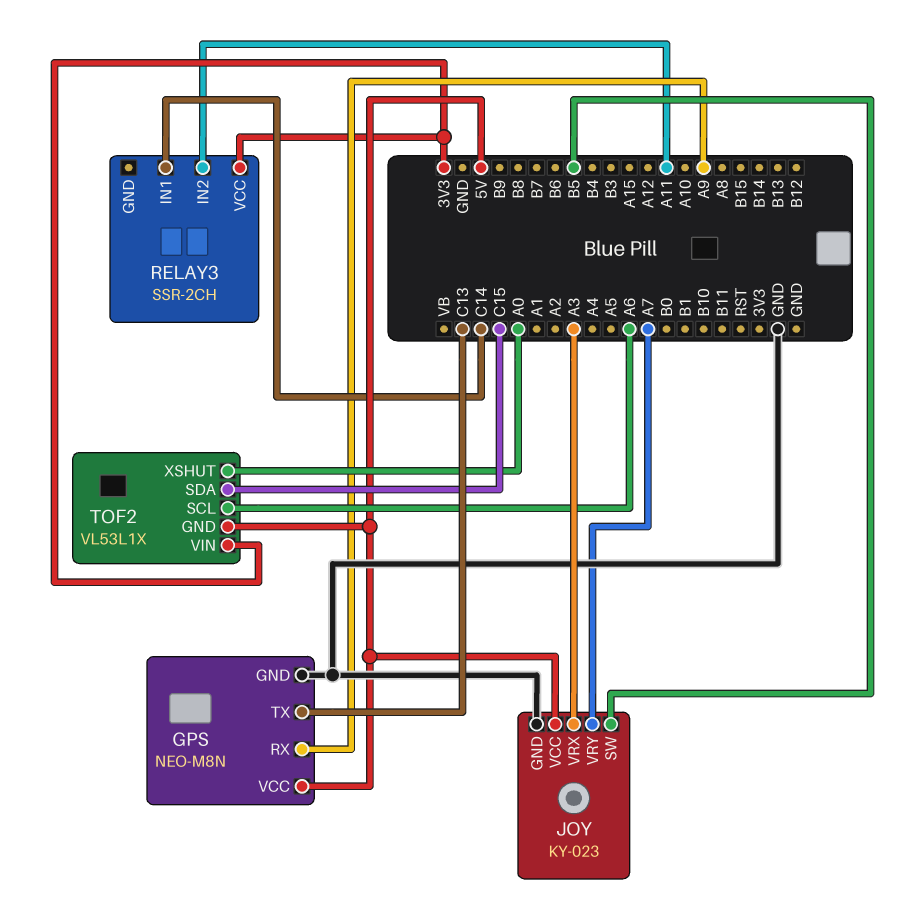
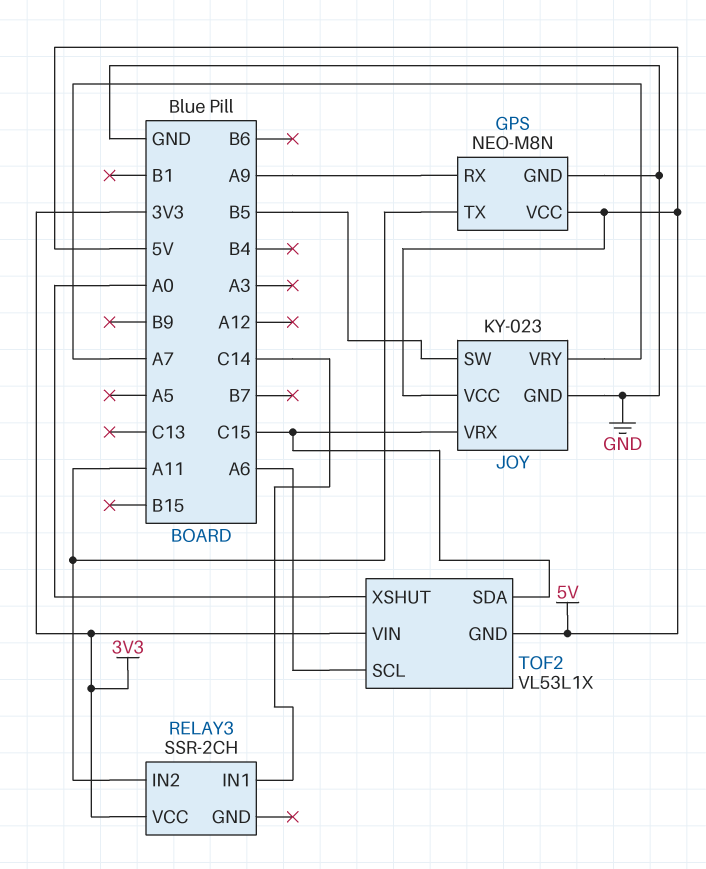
GPS pin TX: C13 -> A11
JOY pin VRX: A3 -> C15

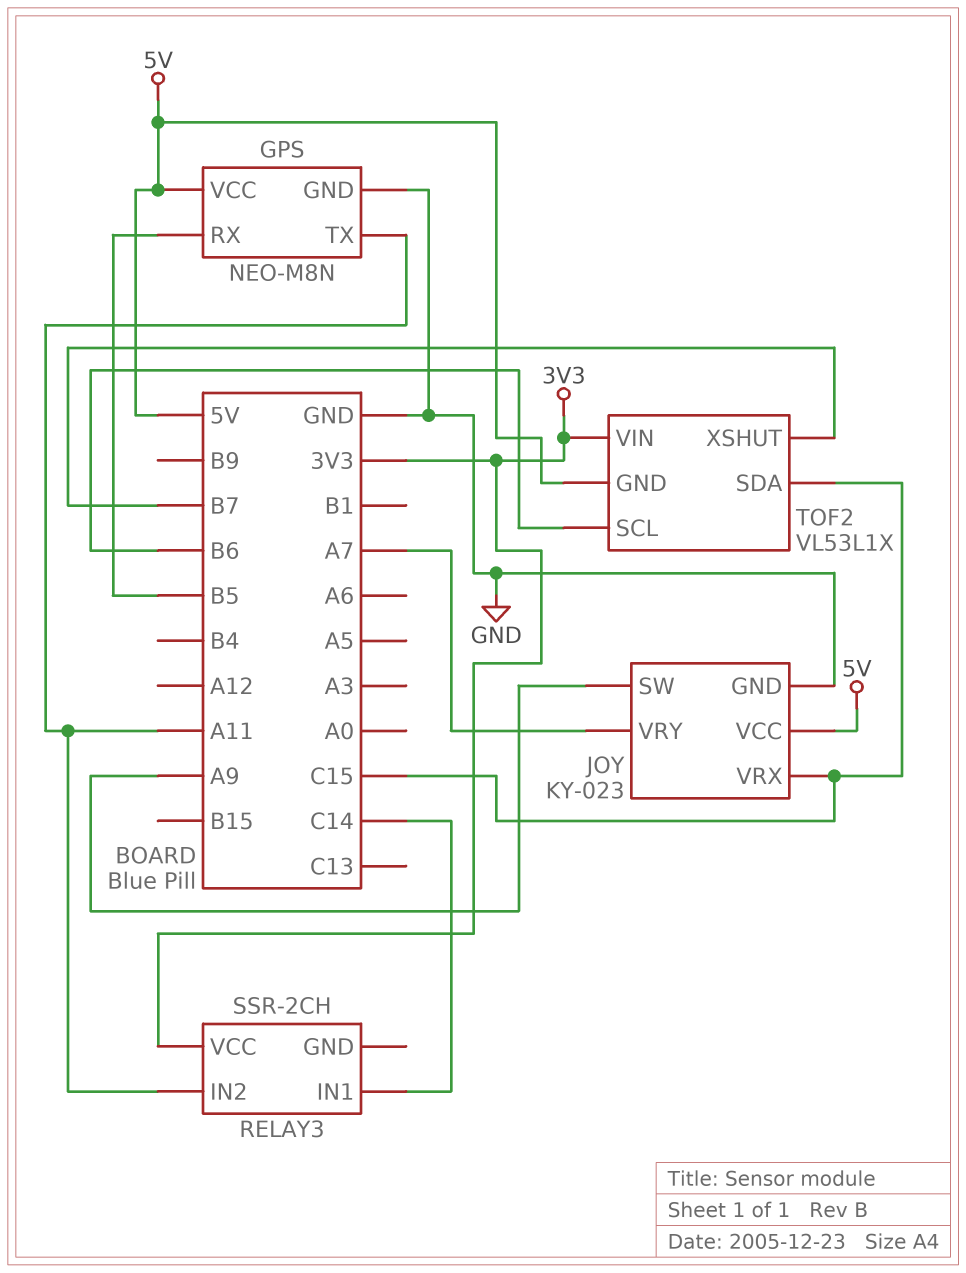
GPS pin RX: A9 -> B5
JOY pin SW: B5 -> A9
TOF2 pin SCL: A6 -> B6
TOF2 pin XSHUT: A0 -> B7

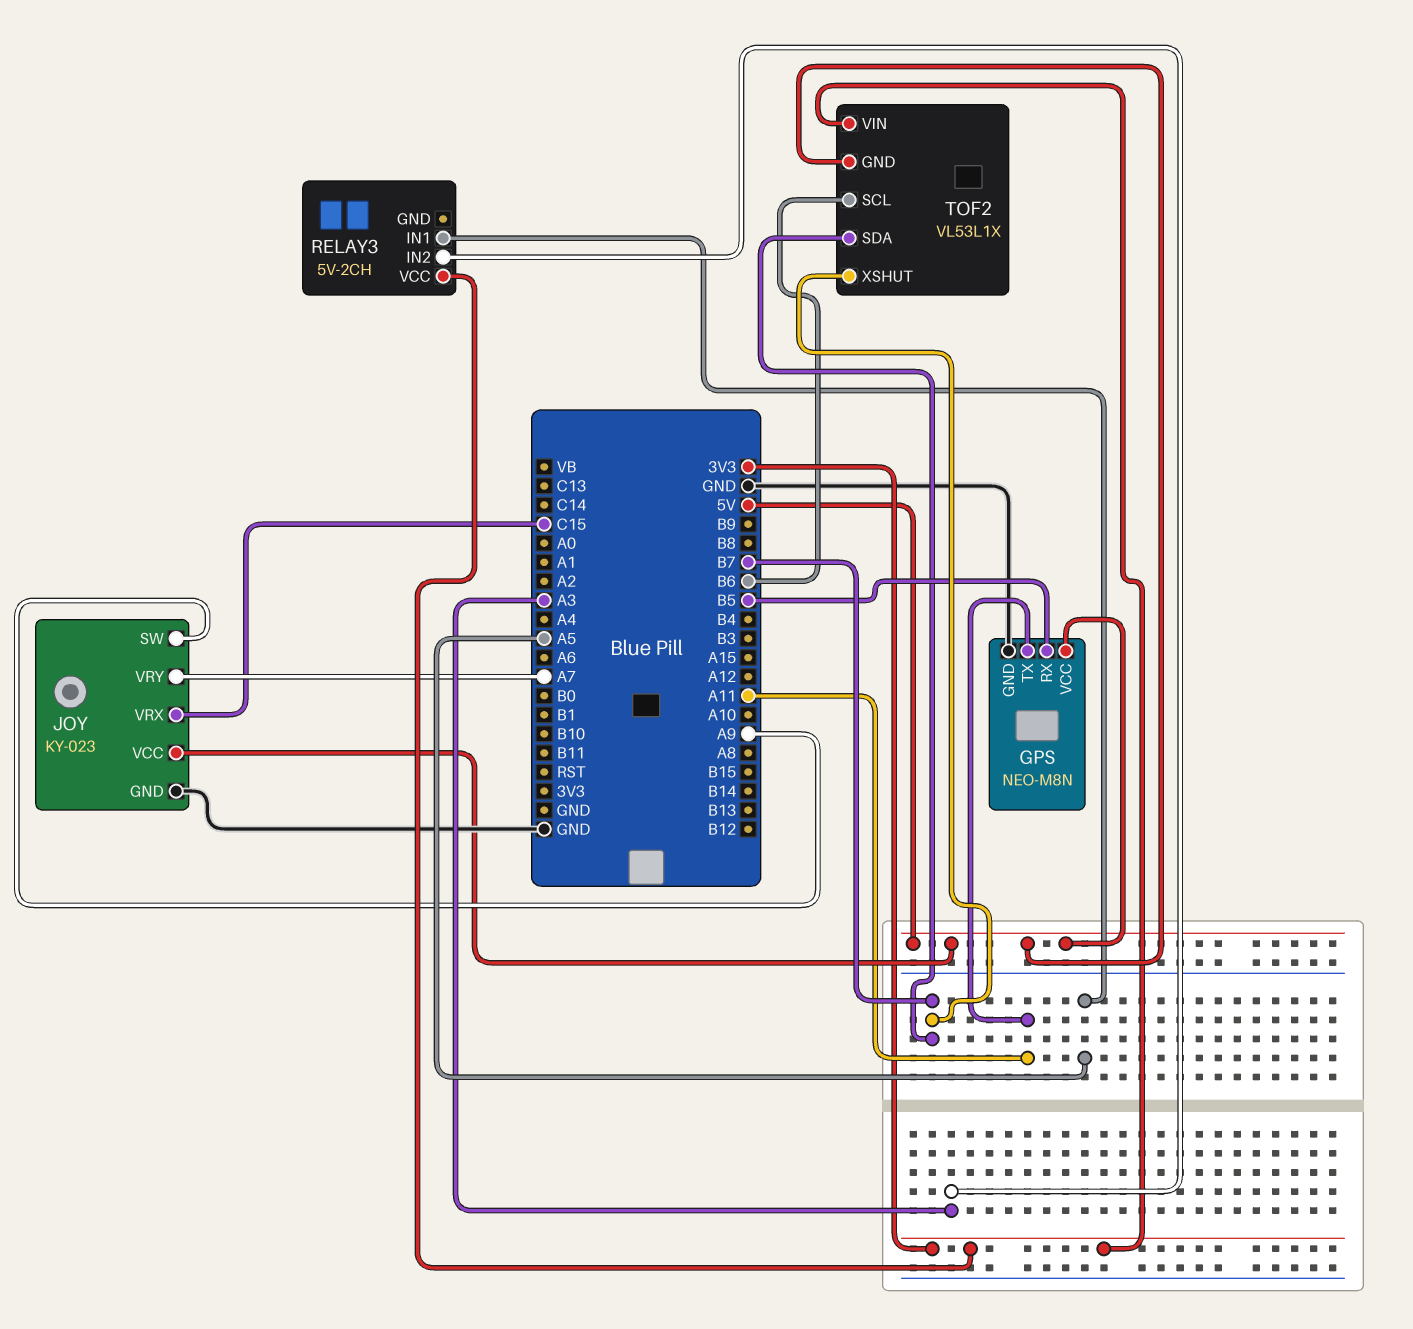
RELAY3: SSR-2CH -> 5V-2CH
RELAY3 pin IN1: C14 -> A5
RELAY3 pin IN2: A11 -> A3
TOF2 pin SDA: C15 -> B7

